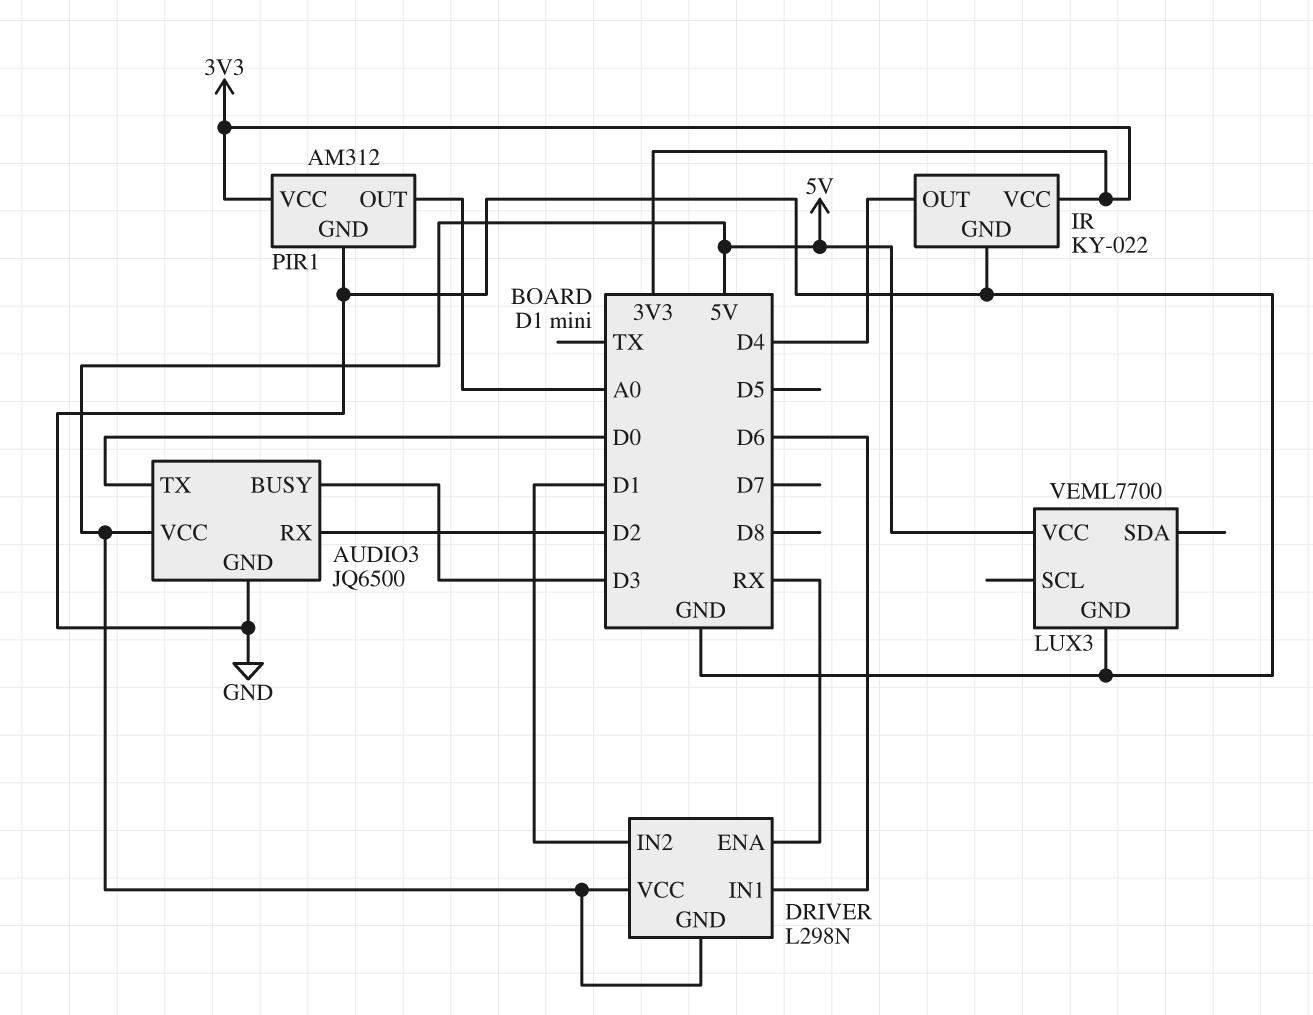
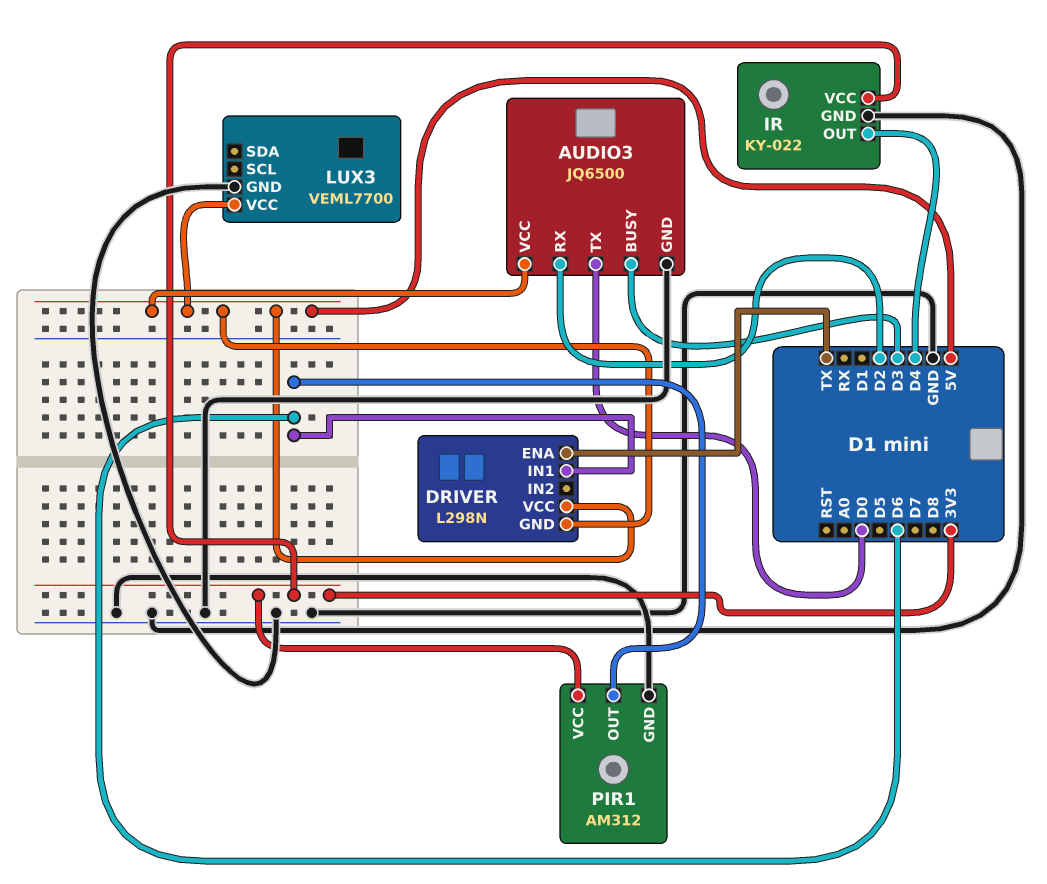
DRIVER pin ENA: RX -> TX
DRIVER pin IN2: D1 -> none
PIR1 pin OUT: A0 -> D6

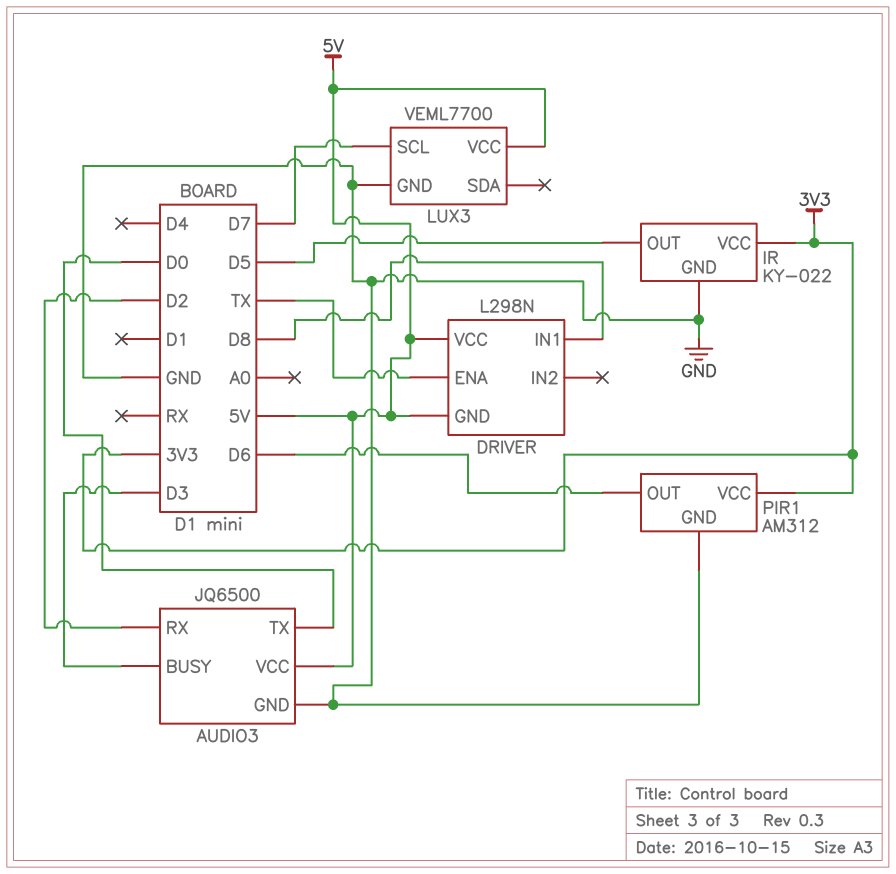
DRIVER pin IN1: D6 -> D8
IR pin OUT: D4 -> D5
LUX3 pin SCL: none -> D7

